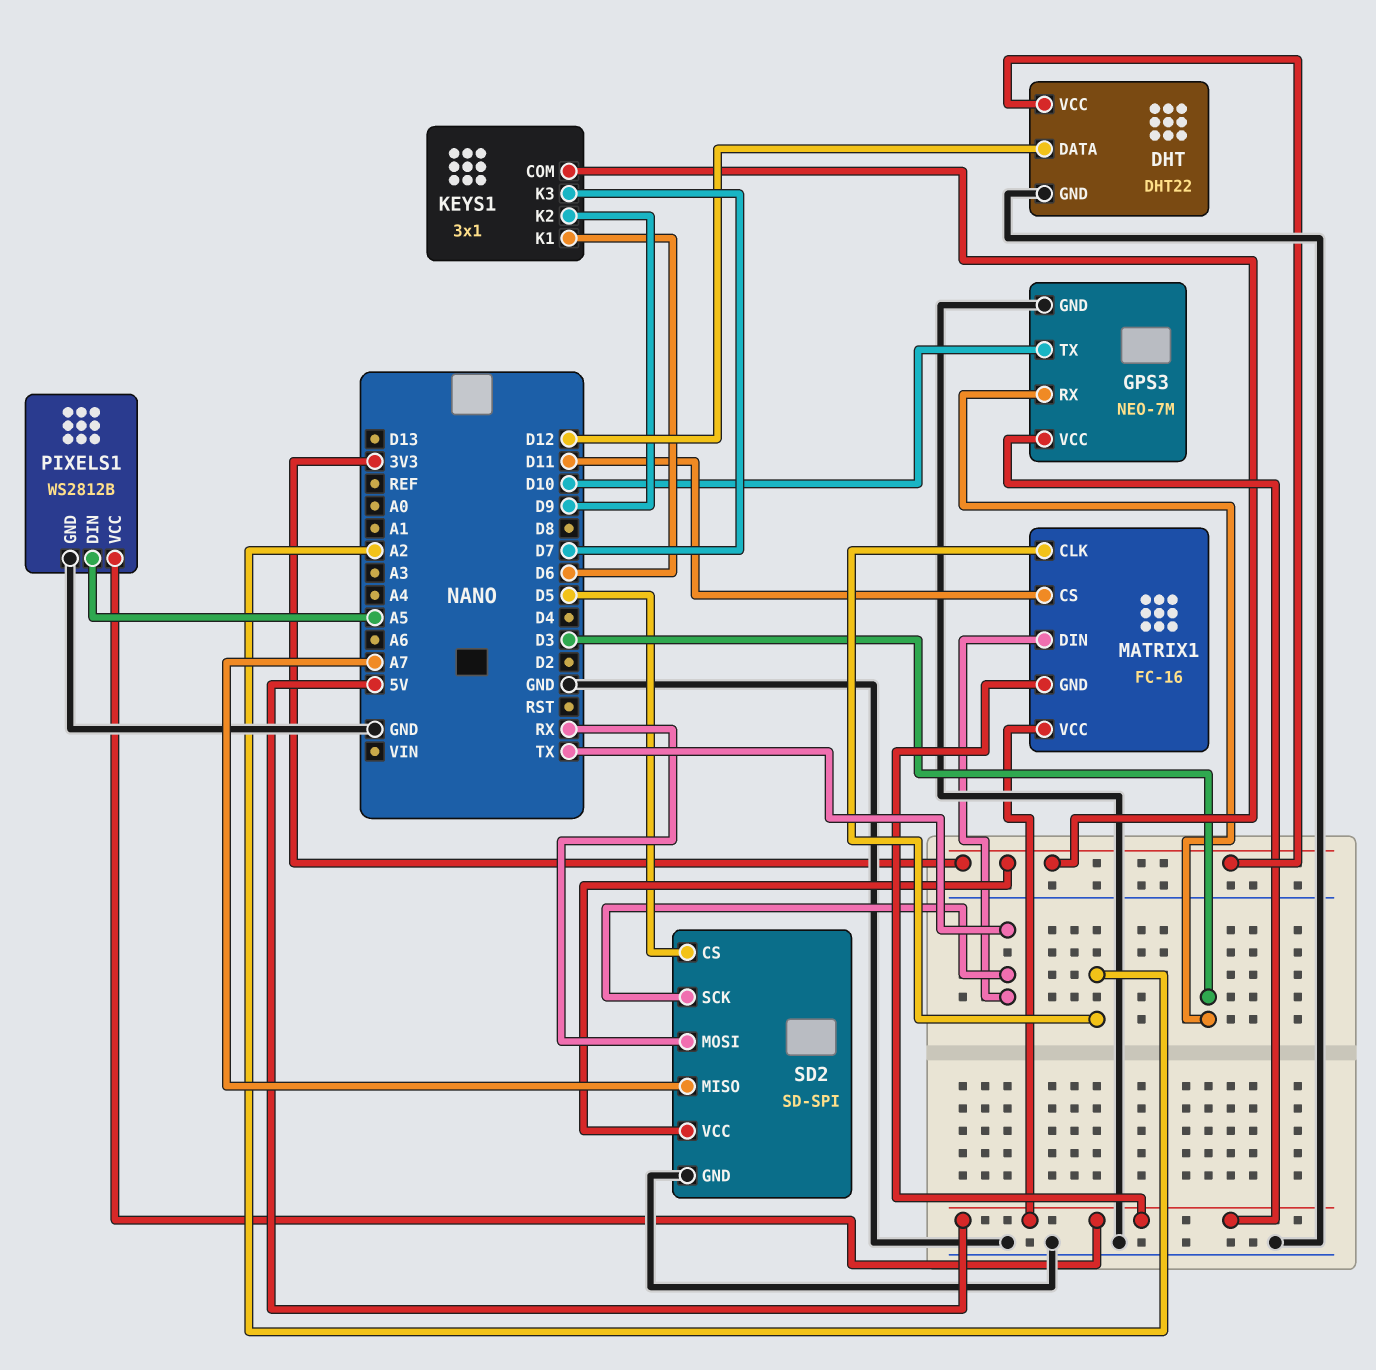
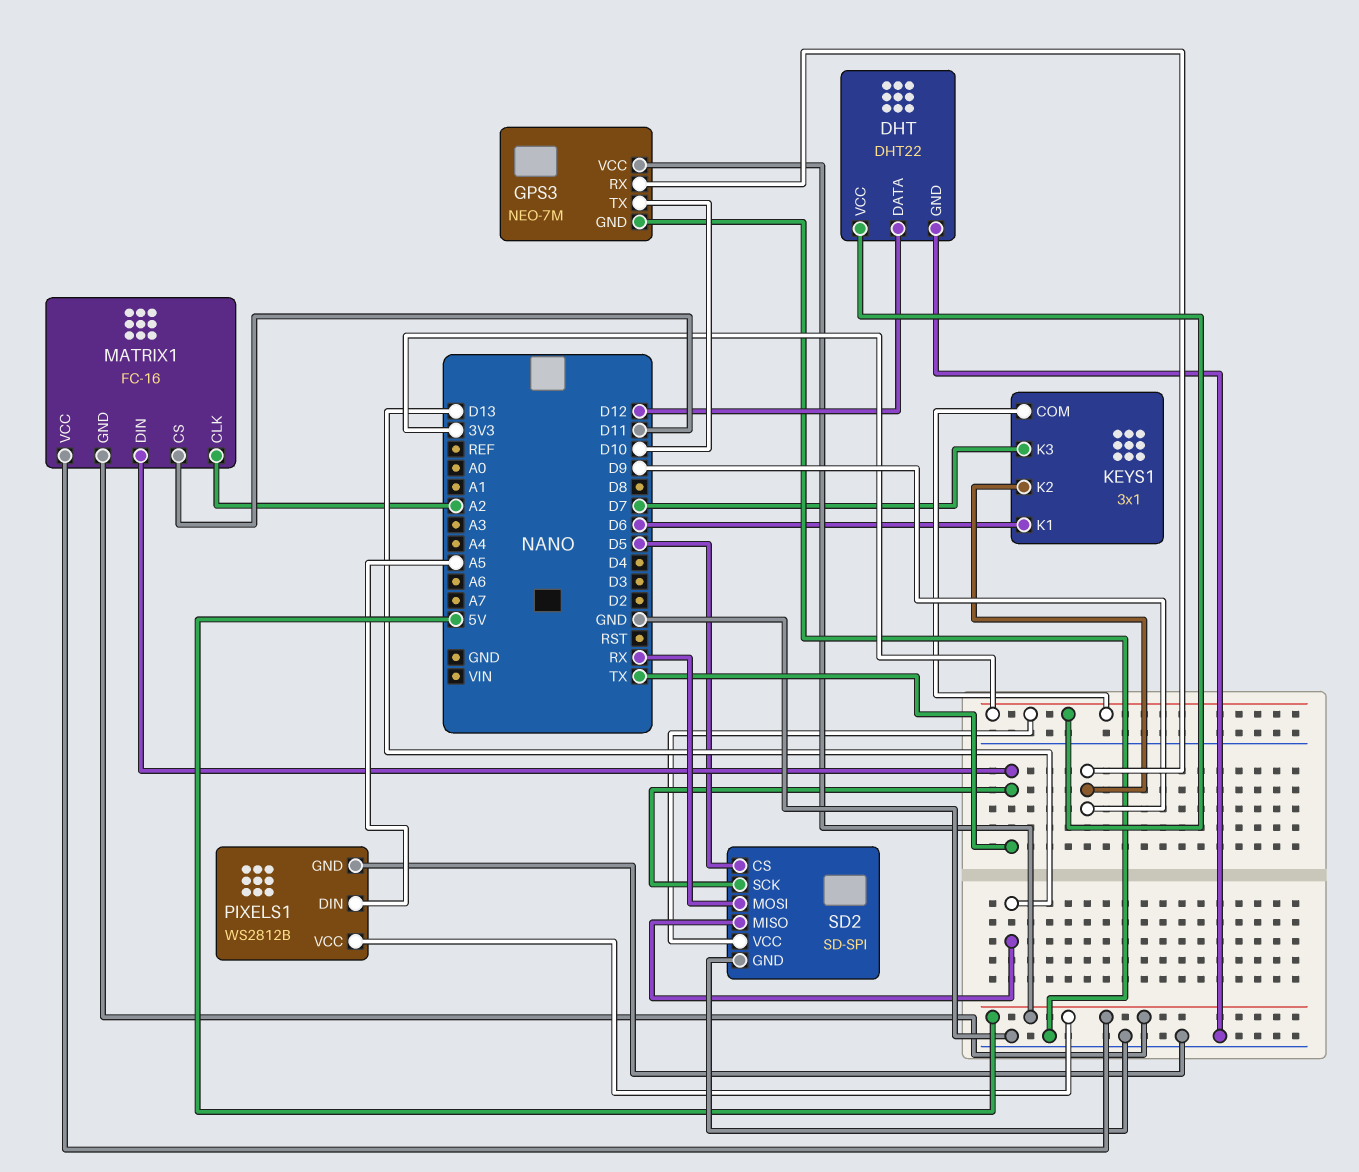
GPS3 pin RX: D3 -> D9
SD2 pin MISO: A7 -> D13

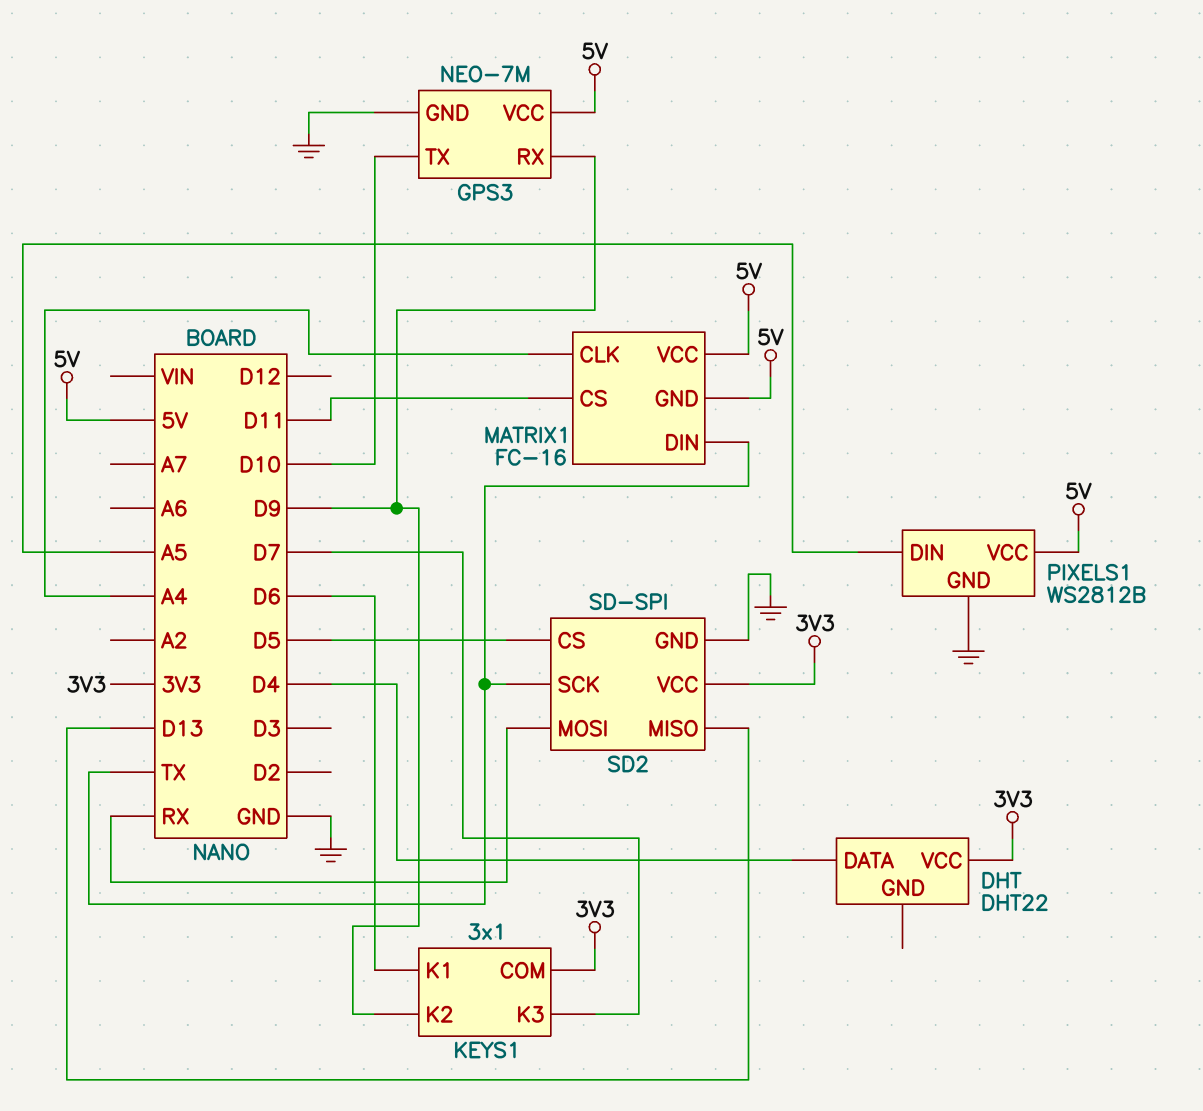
DHT pin DATA: D12 -> D4
DHT pin GND: GND -> none
MATRIX1 pin CLK: A2 -> A4

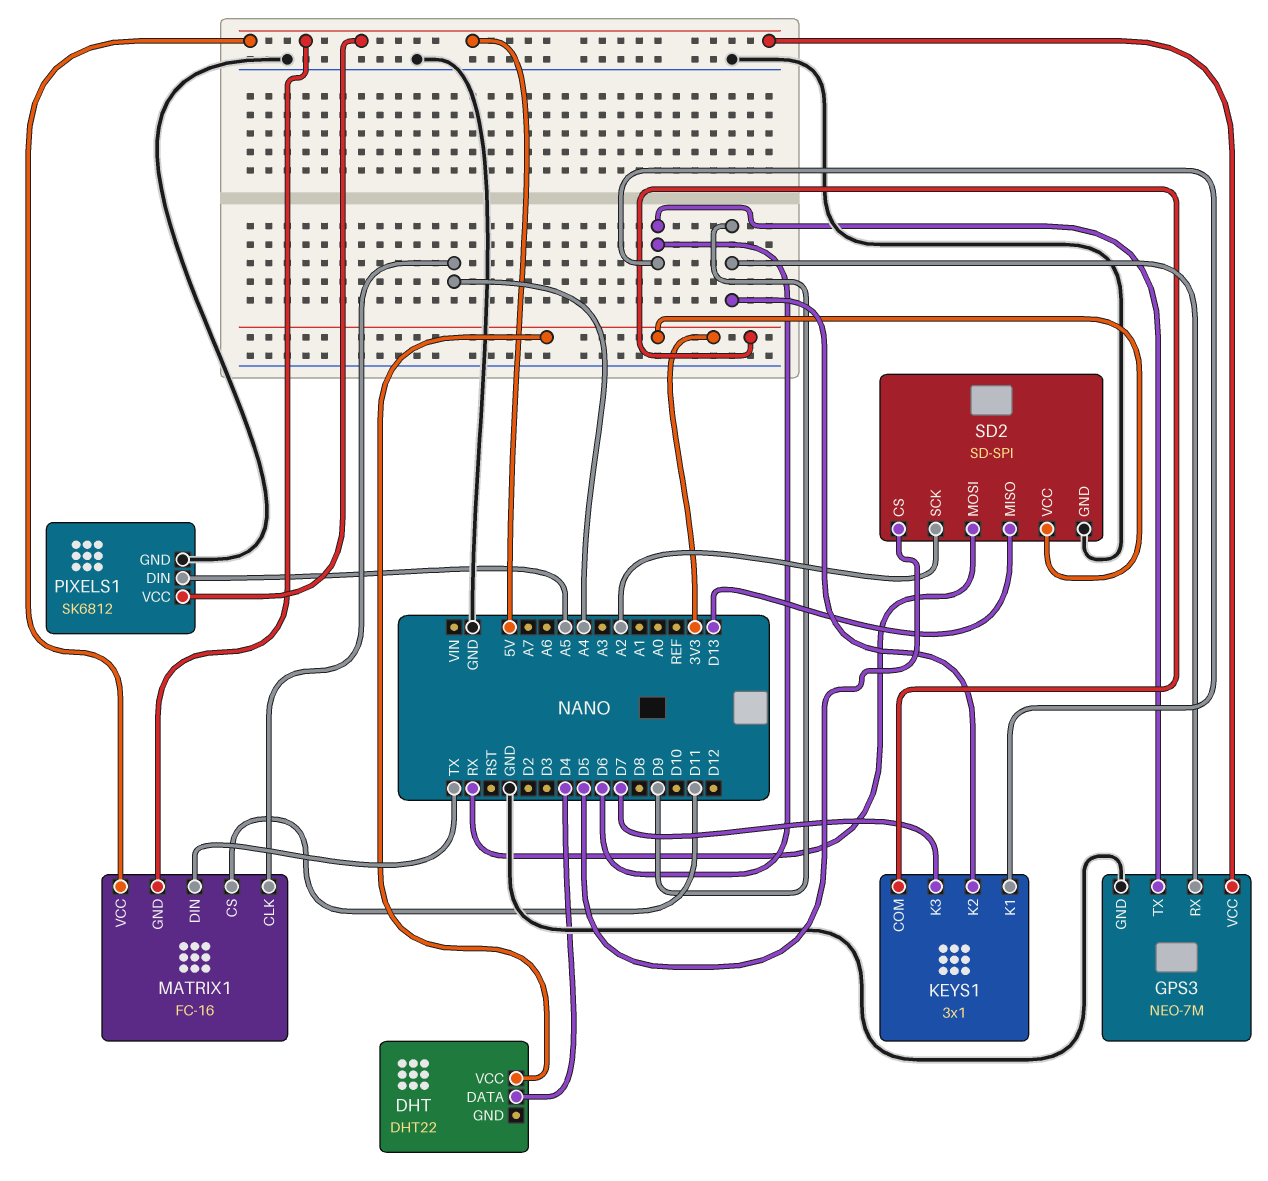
GPS3 pin TX: D10 -> D6
PIXELS1: WS2812B -> SK6812
SD2 pin SCK: TX -> A2

